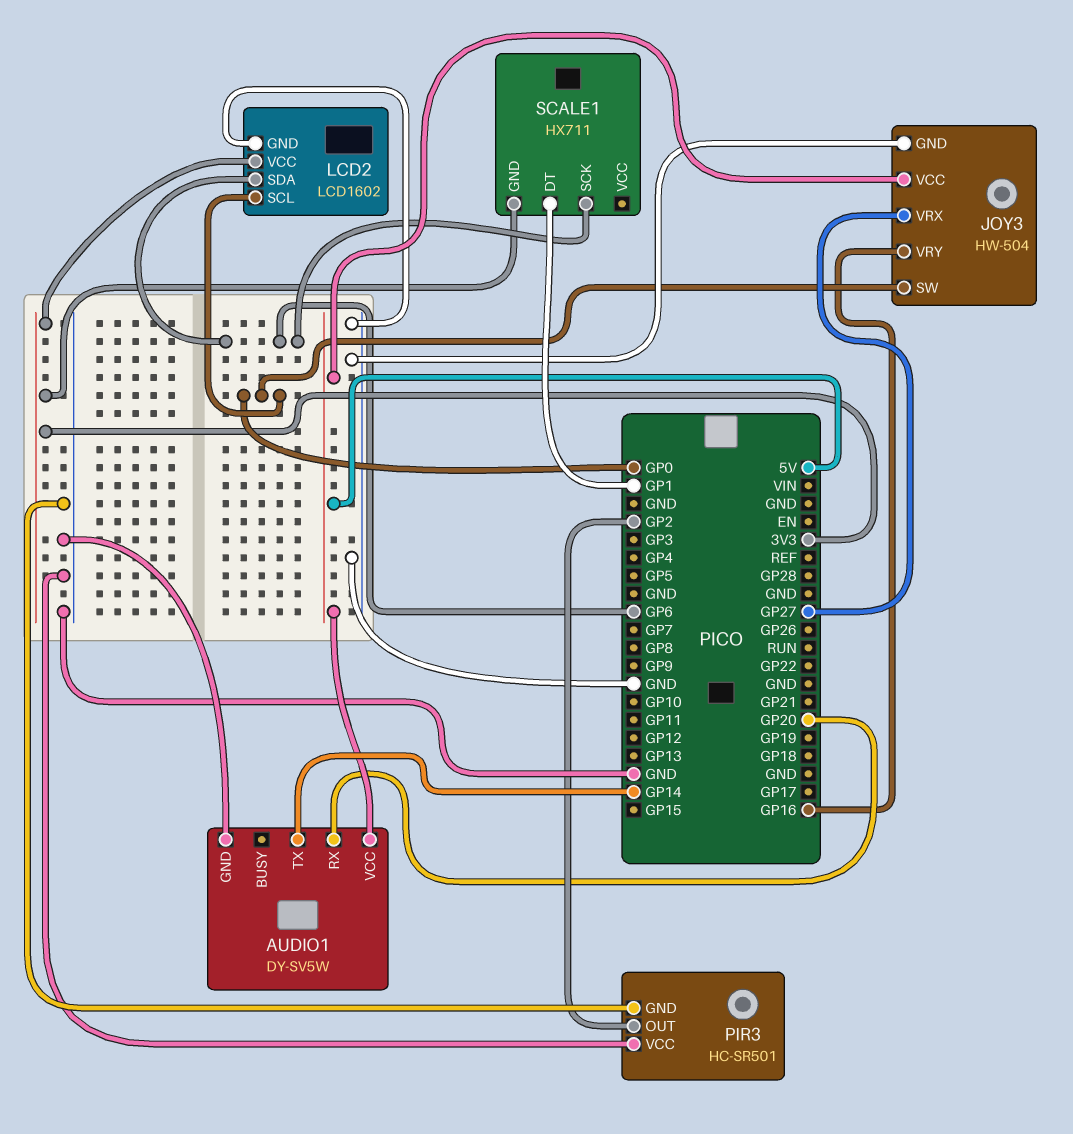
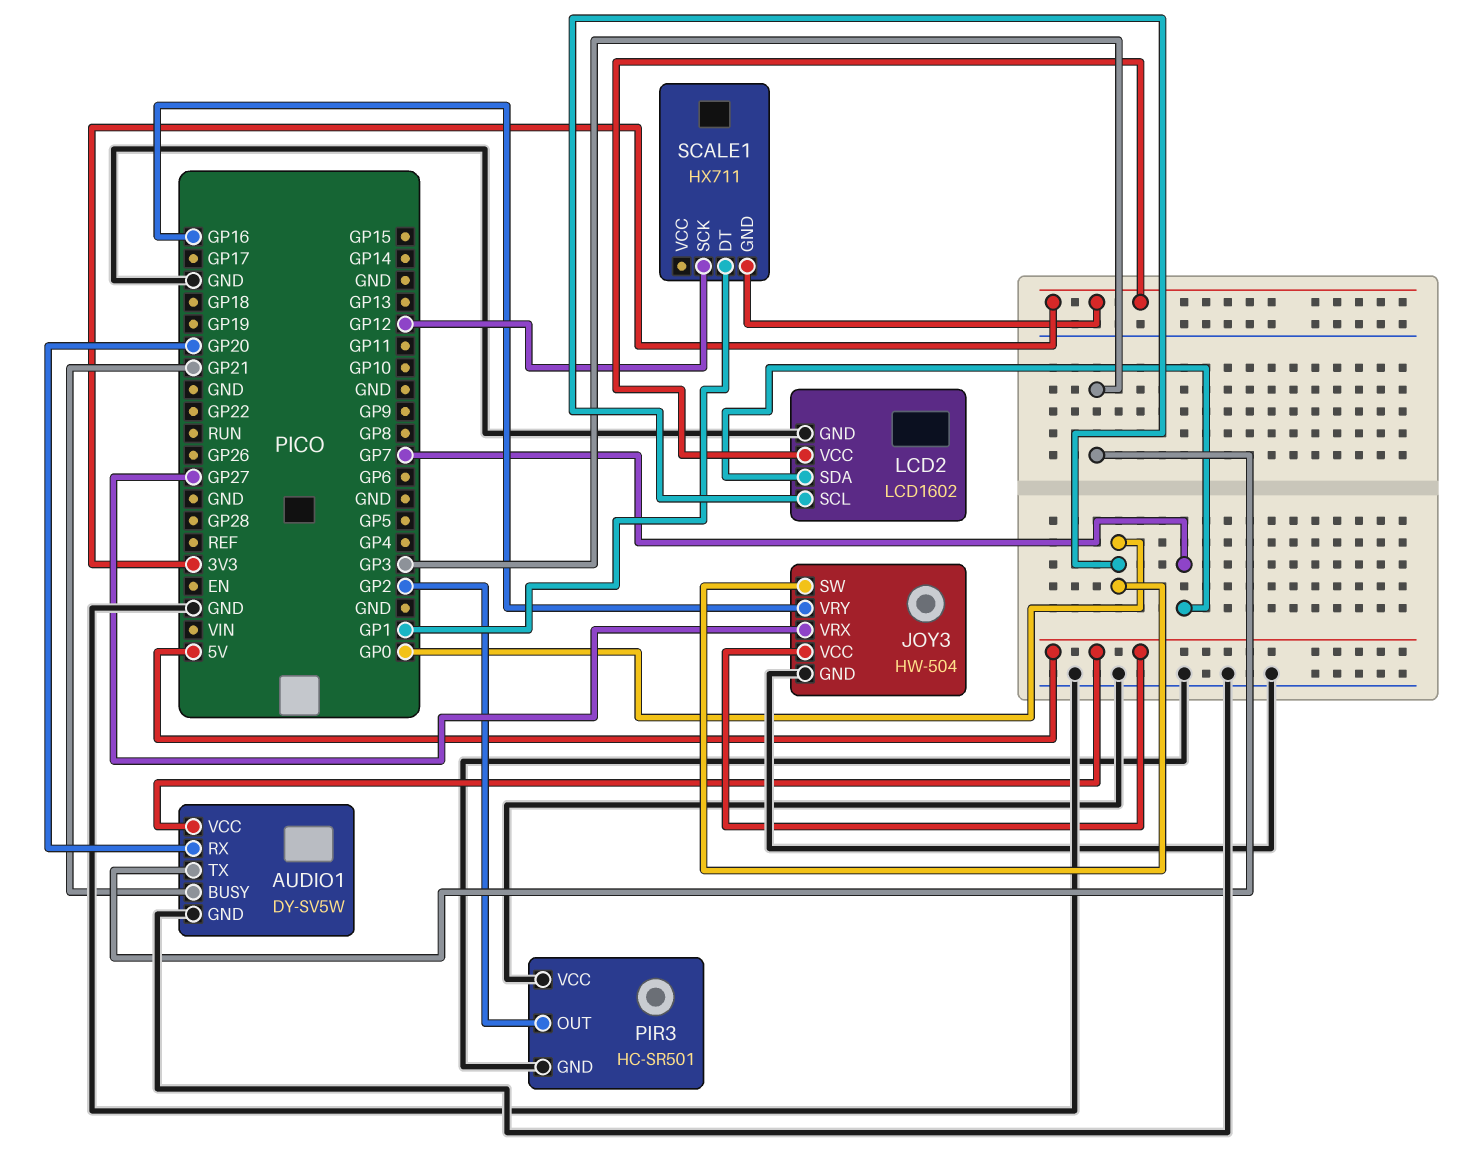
AUDIO1 pin BUSY: none -> GP21
AUDIO1 pin TX: GP14 -> GP3
LCD2 pin SDA: GP6 -> GP7
SCALE1 pin SCK: GP6 -> GP12

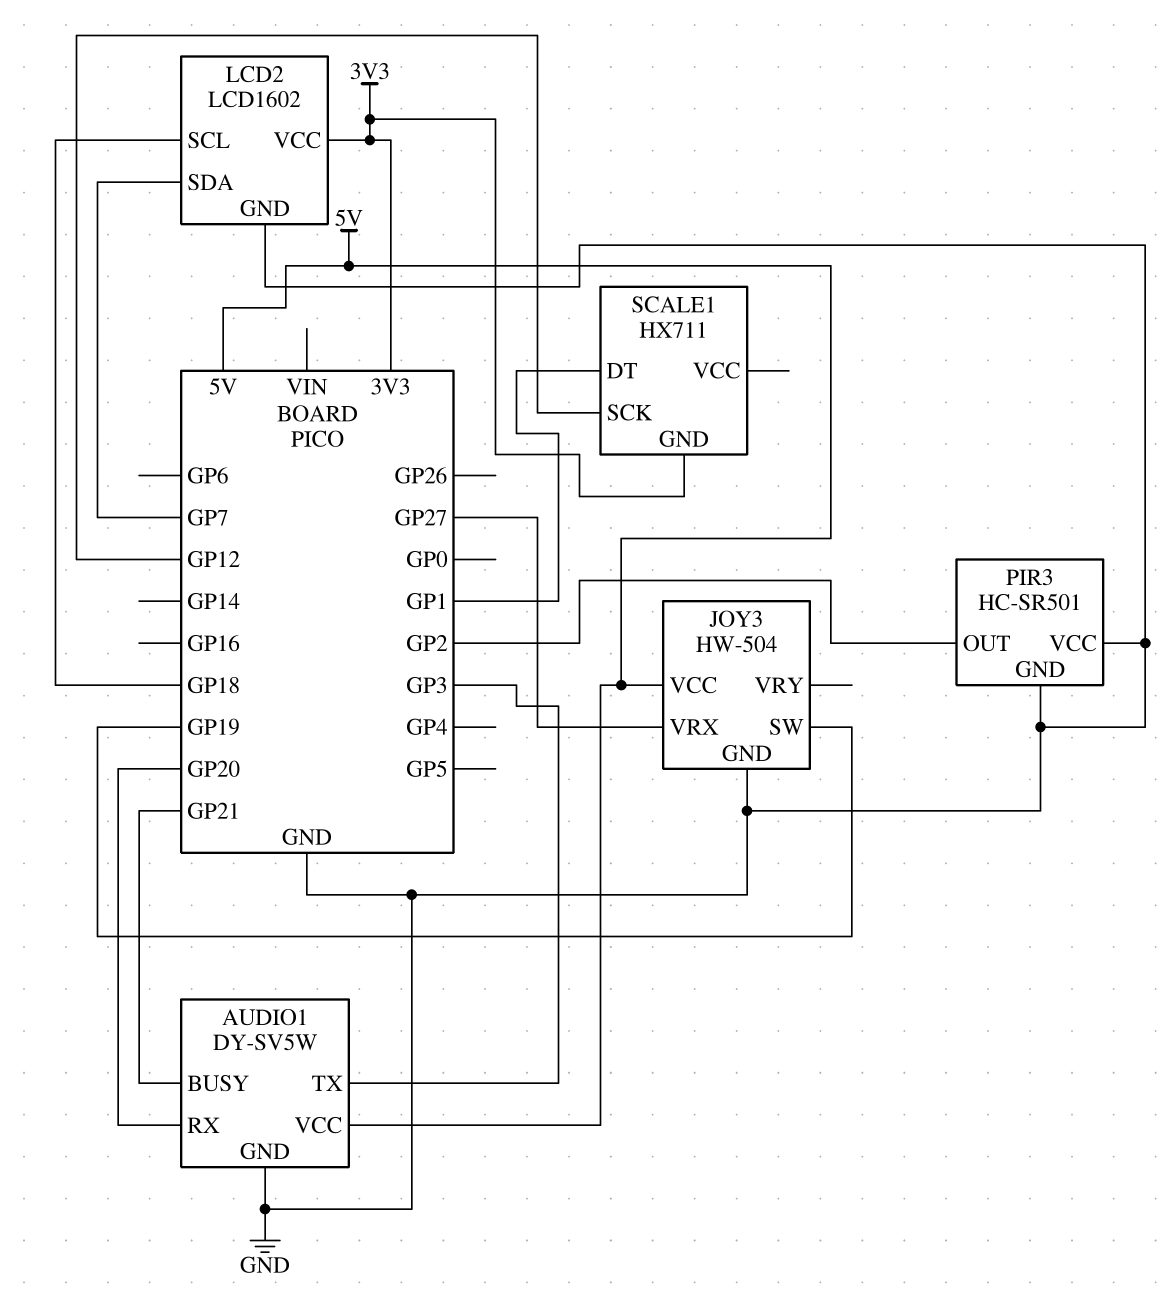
JOY3 pin SW: GP0 -> GP19
JOY3 pin VRY: GP16 -> none
LCD2 pin SCL: GP0 -> GP18

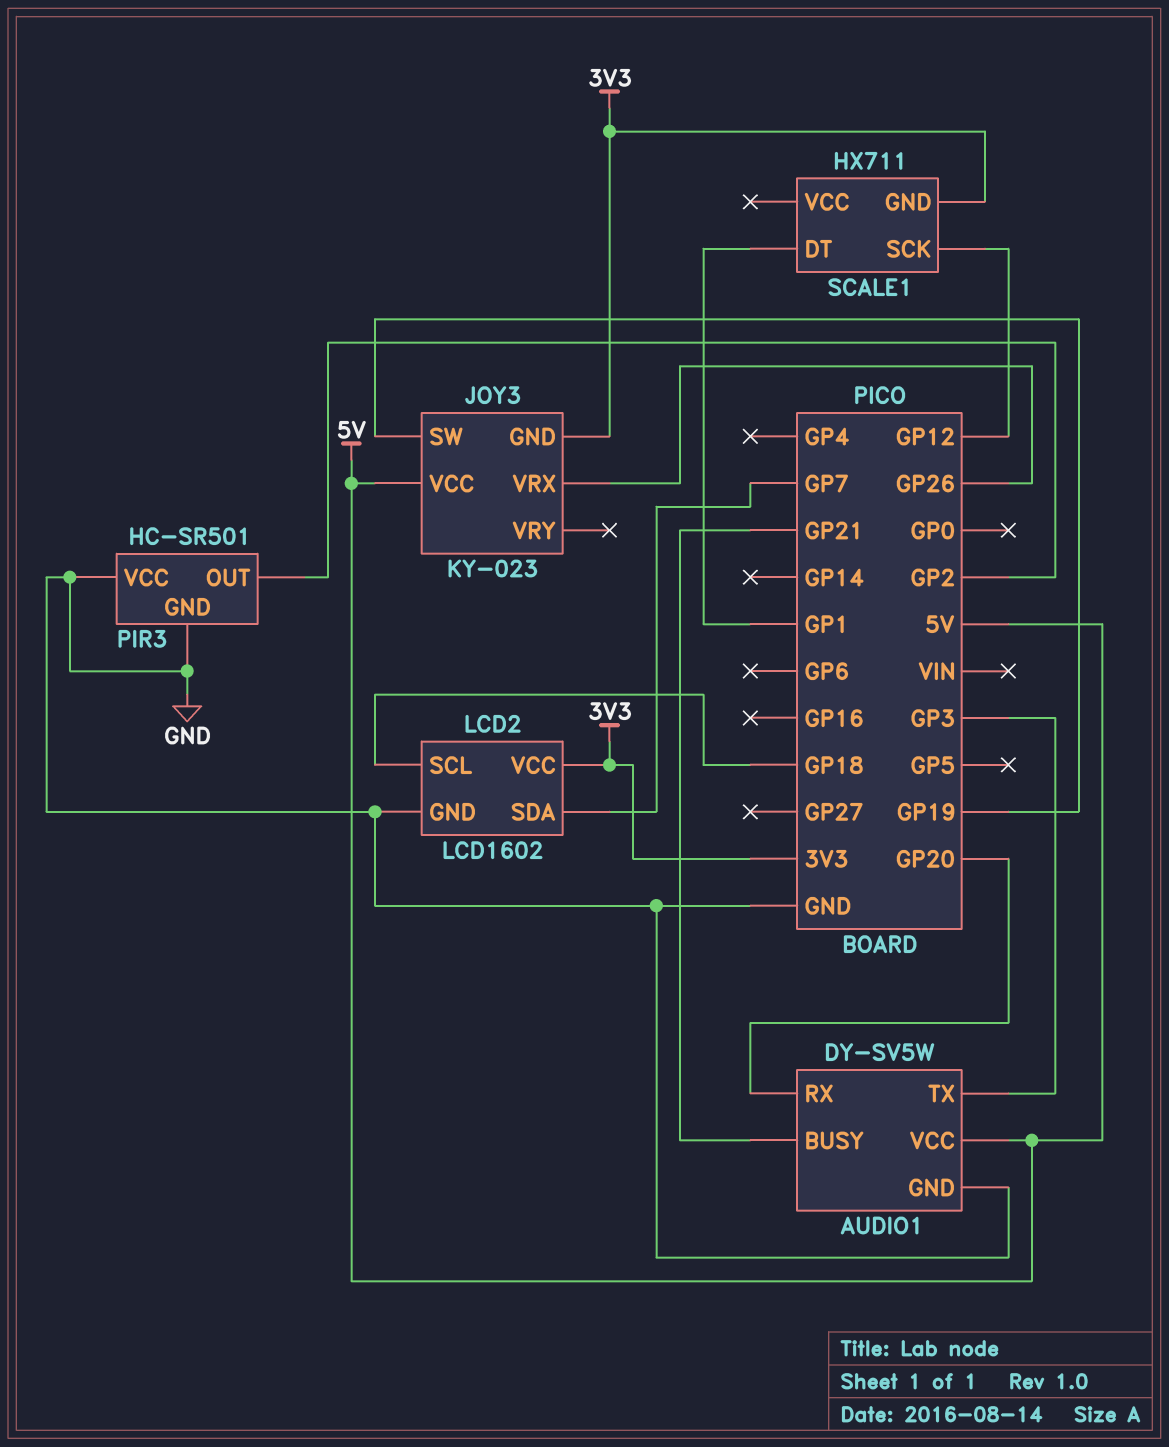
JOY3: HW-504 -> KY-023
JOY3 pin GND: GND -> 3V3
JOY3 pin VRX: GP27 -> GP26

